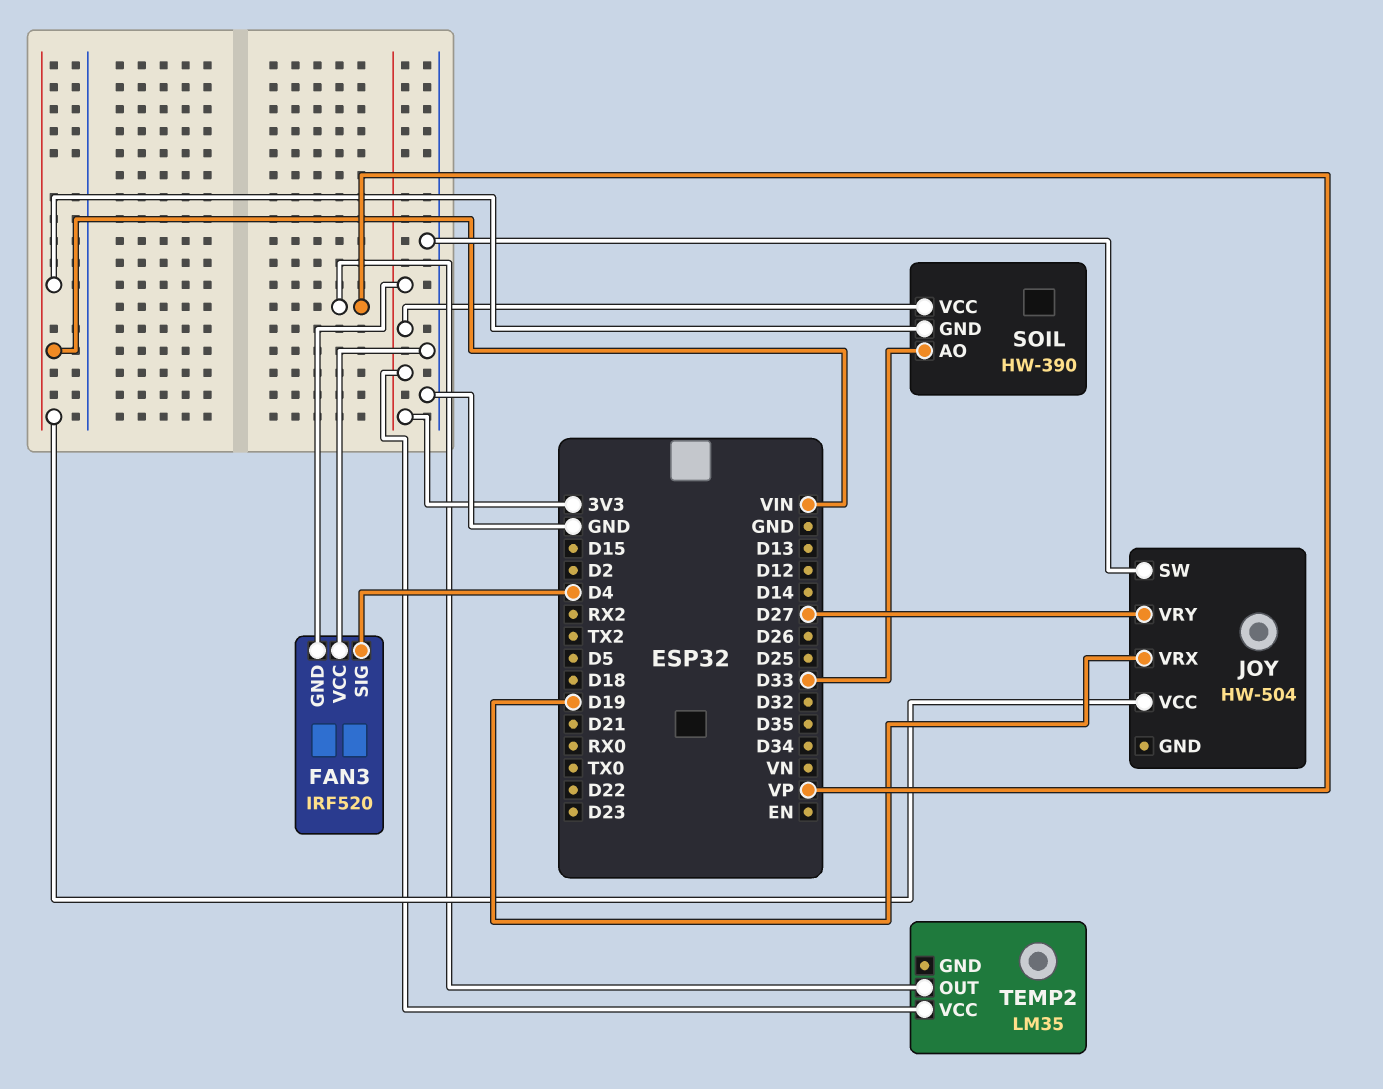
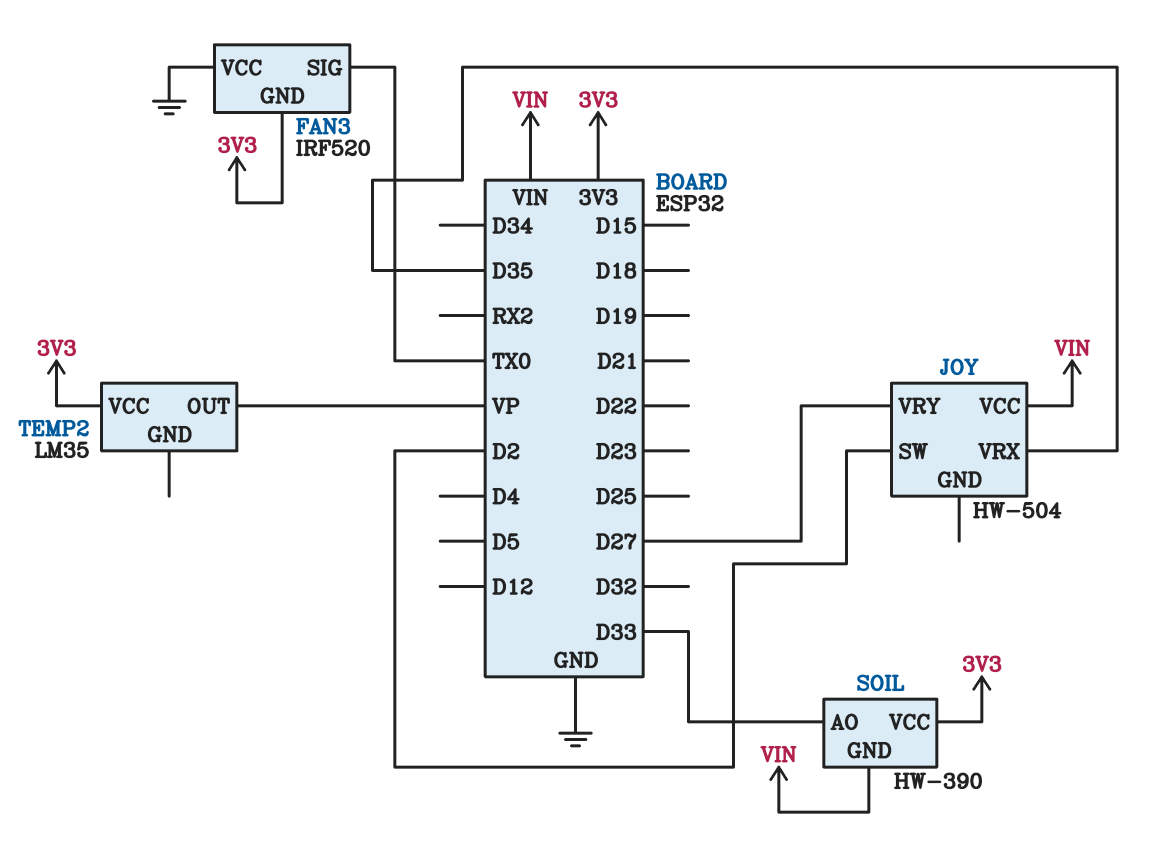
FAN3 pin SIG: D4 -> TX0
JOY pin SW: GND -> D2
JOY pin VRX: D19 -> D35

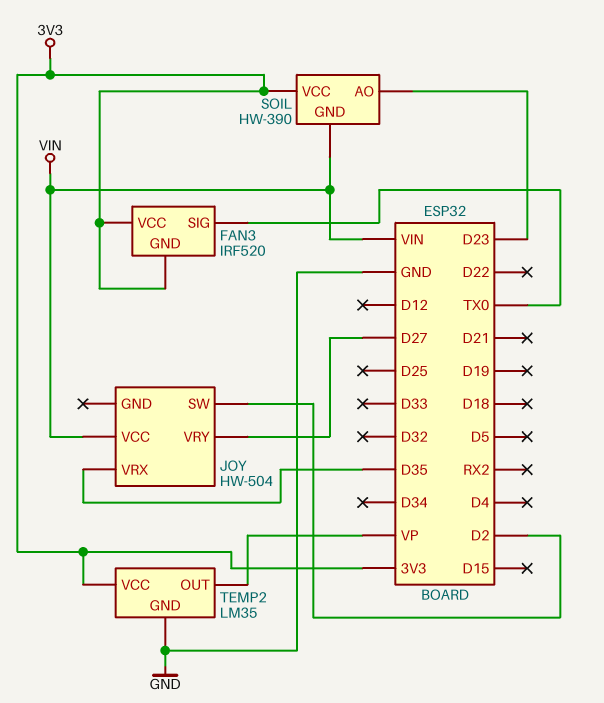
FAN3 pin VCC: GND -> 3V3
SOIL pin AO: D33 -> D23
TEMP2 pin GND: none -> GND

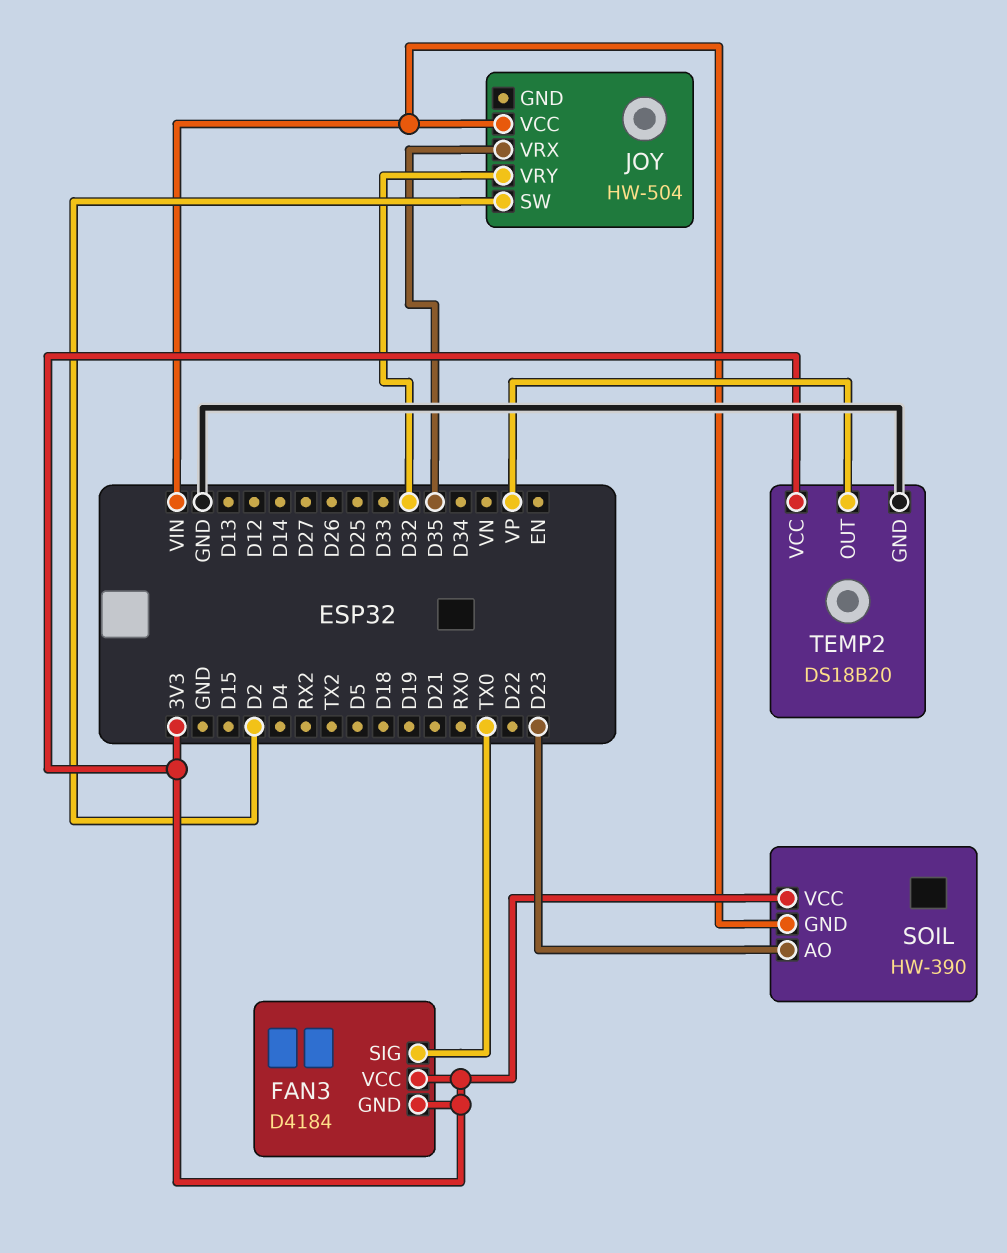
FAN3: IRF520 -> D4184
JOY pin VRY: D27 -> D32
TEMP2: LM35 -> DS18B20

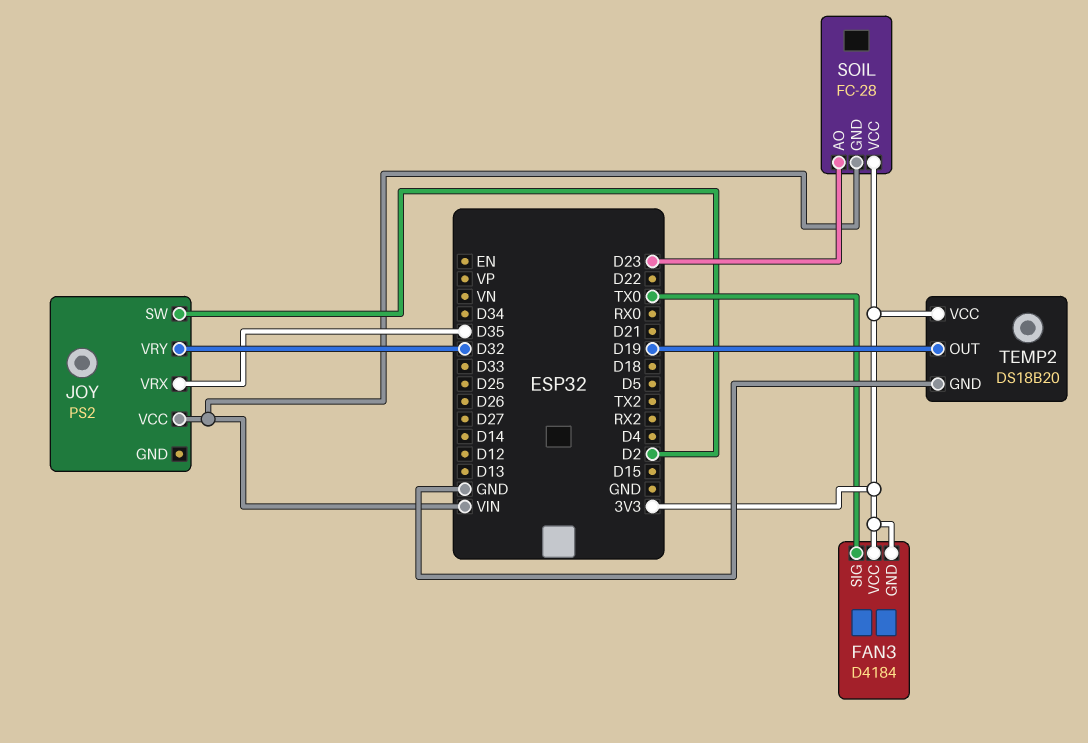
JOY: HW-504 -> PS2
SOIL: HW-390 -> FC-28
TEMP2 pin OUT: VP -> D19

